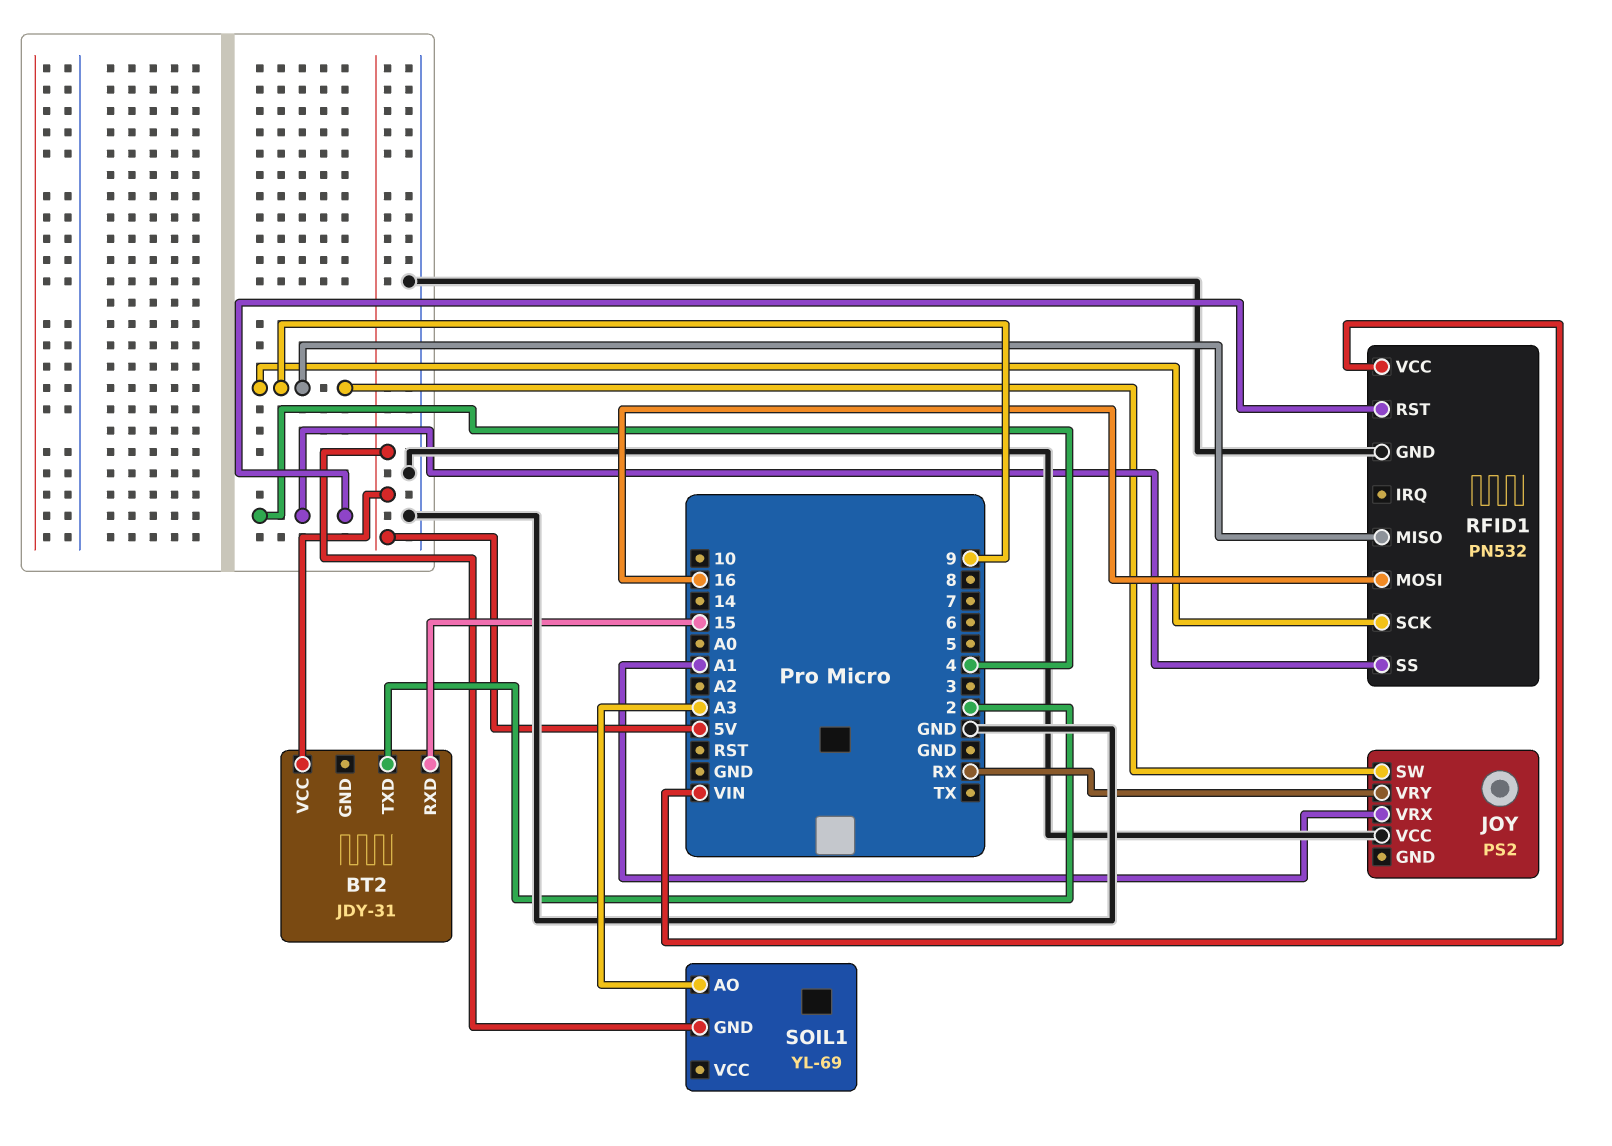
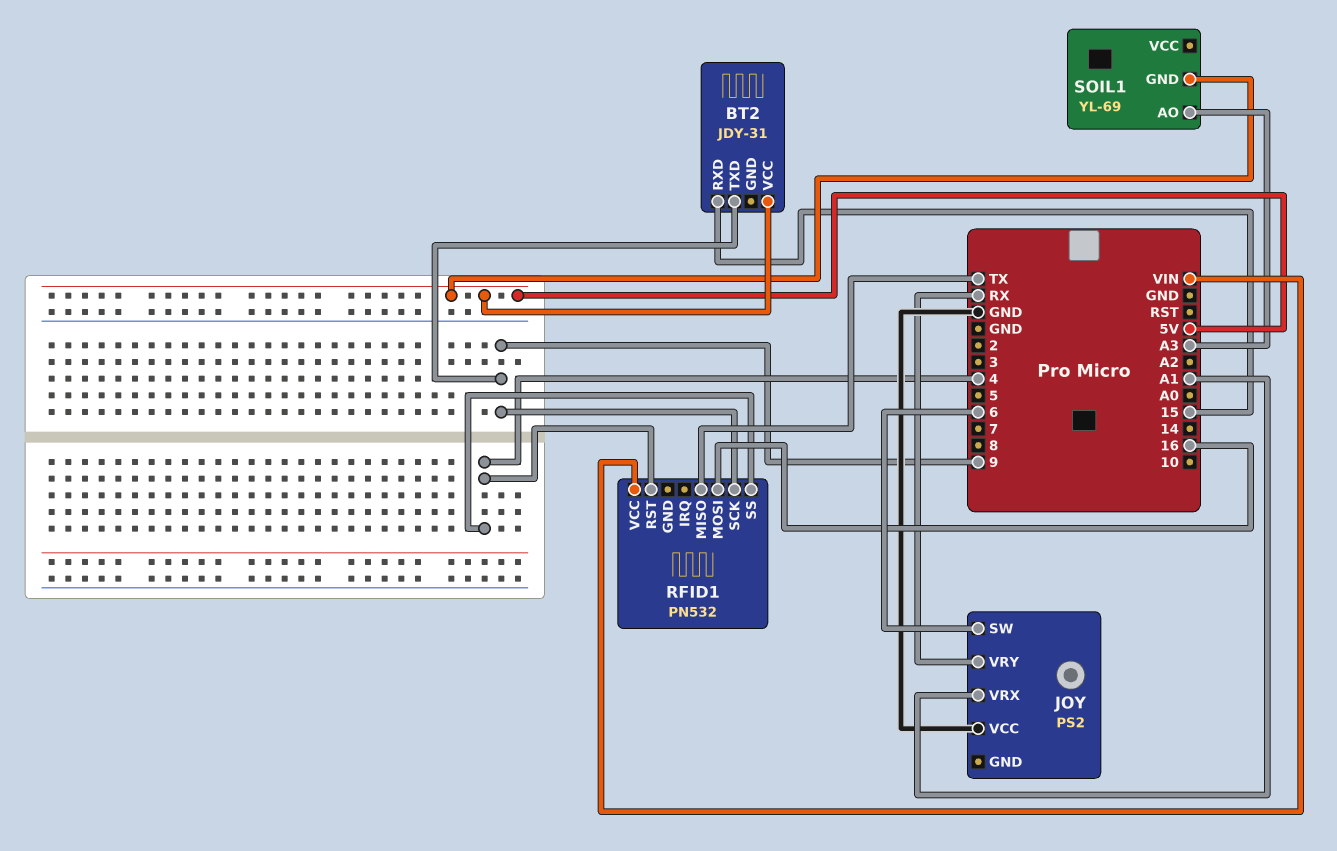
BT2 pin TXD: 2 -> 9
JOY pin SW: 9 -> 6
RFID1 pin GND: GND -> none
RFID1 pin MISO: 9 -> TX

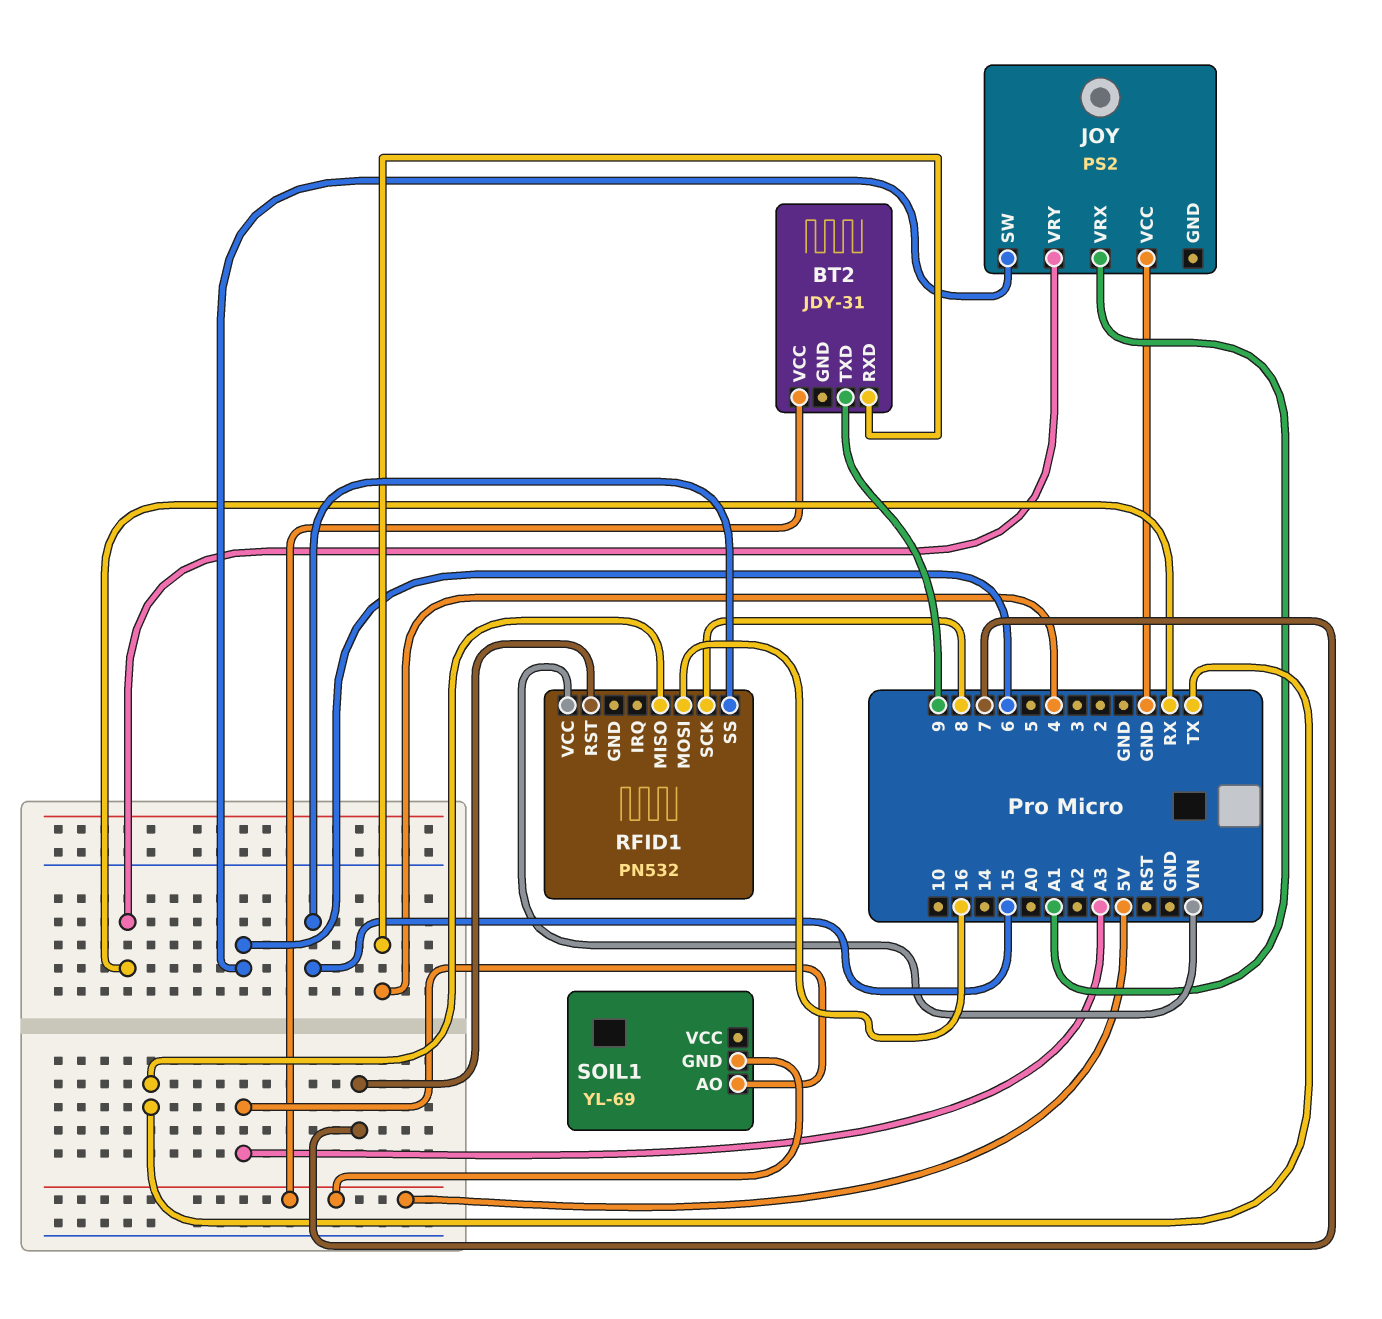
BT2 pin RXD: 15 -> 4
RFID1 pin RST: 4 -> 7
RFID1 pin SCK: 9 -> 8
RFID1 pin SS: 4 -> 15

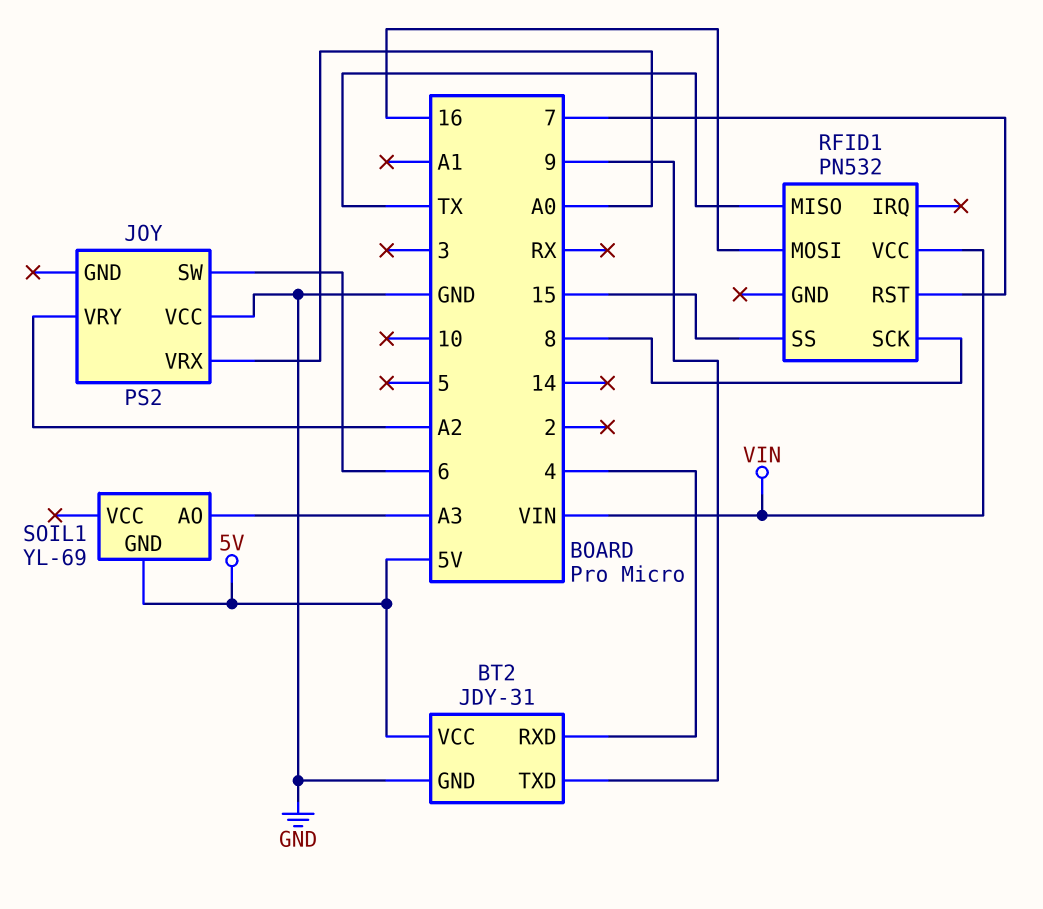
BT2 pin GND: none -> GND
JOY pin VRX: A1 -> A0
JOY pin VRY: RX -> A2

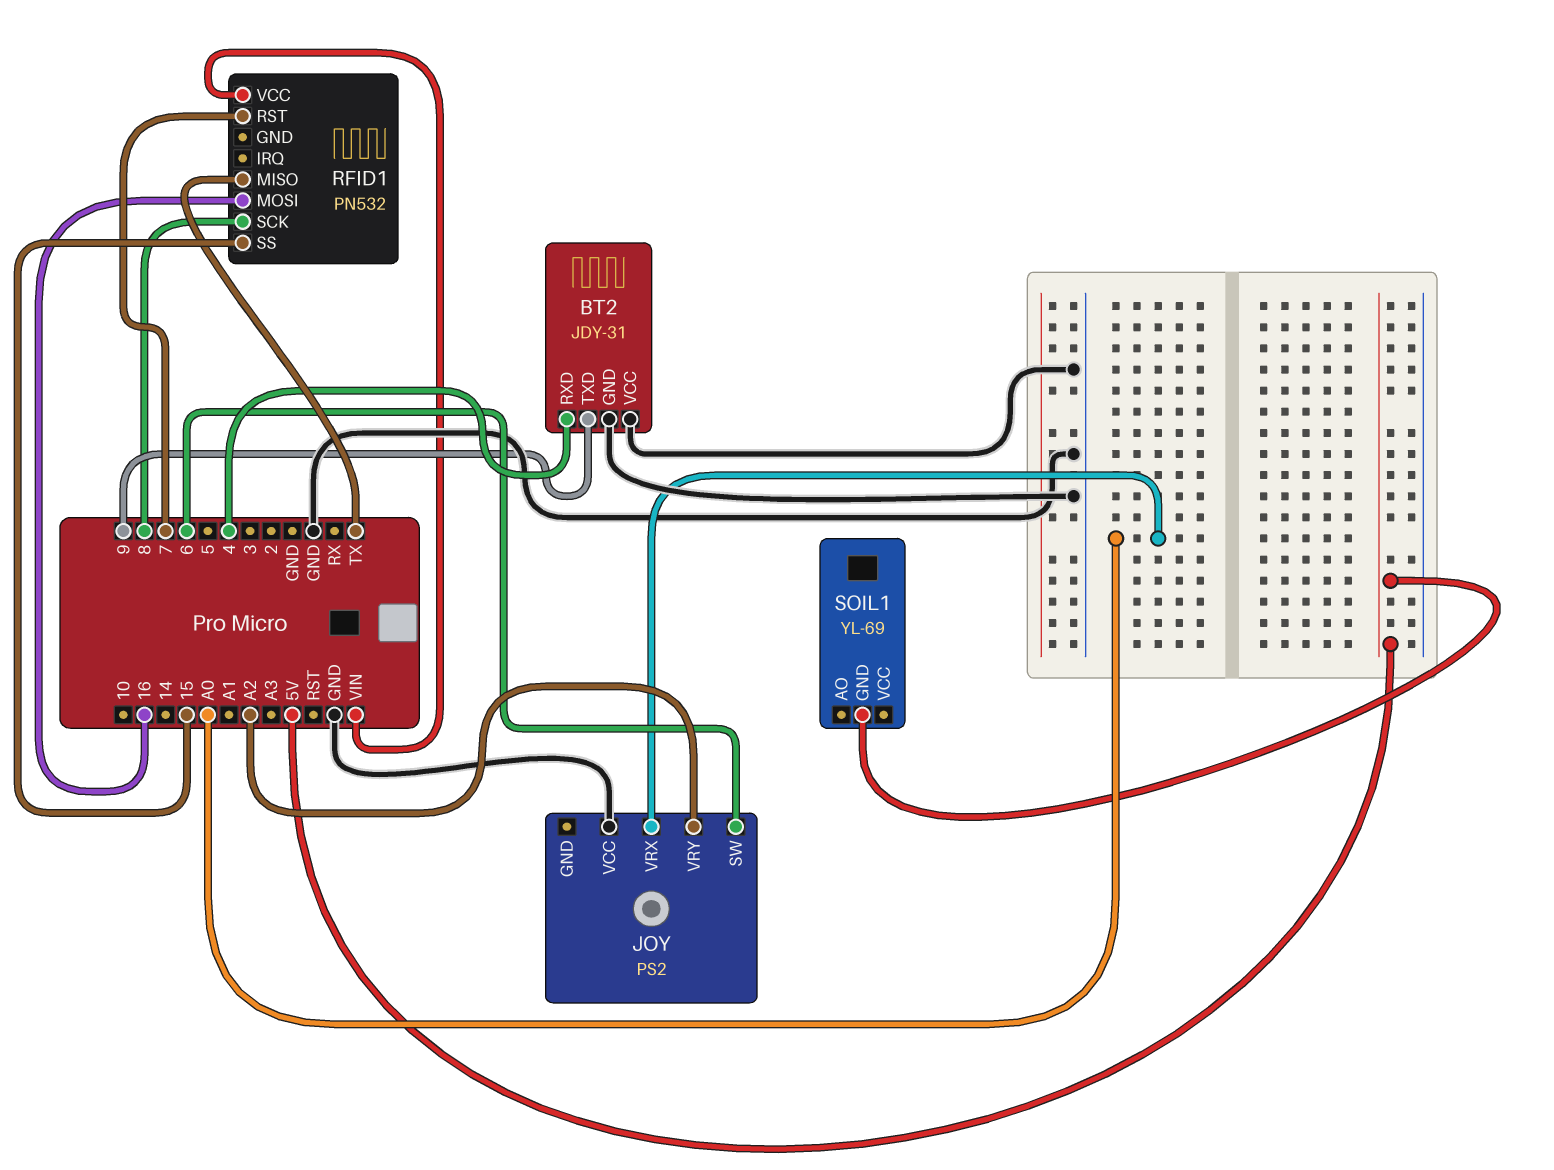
BT2 pin VCC: 5V -> GND
SOIL1 pin AO: A3 -> none

